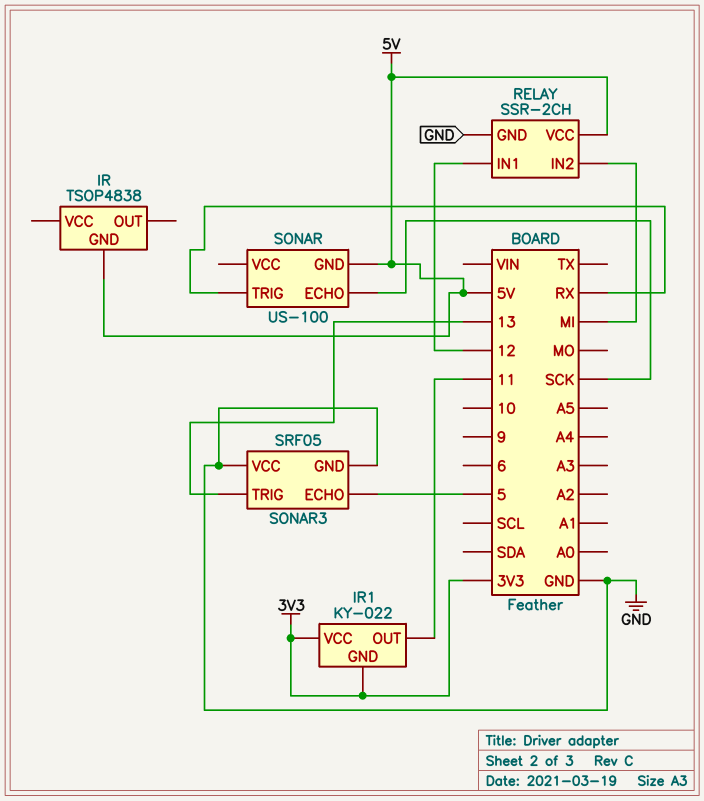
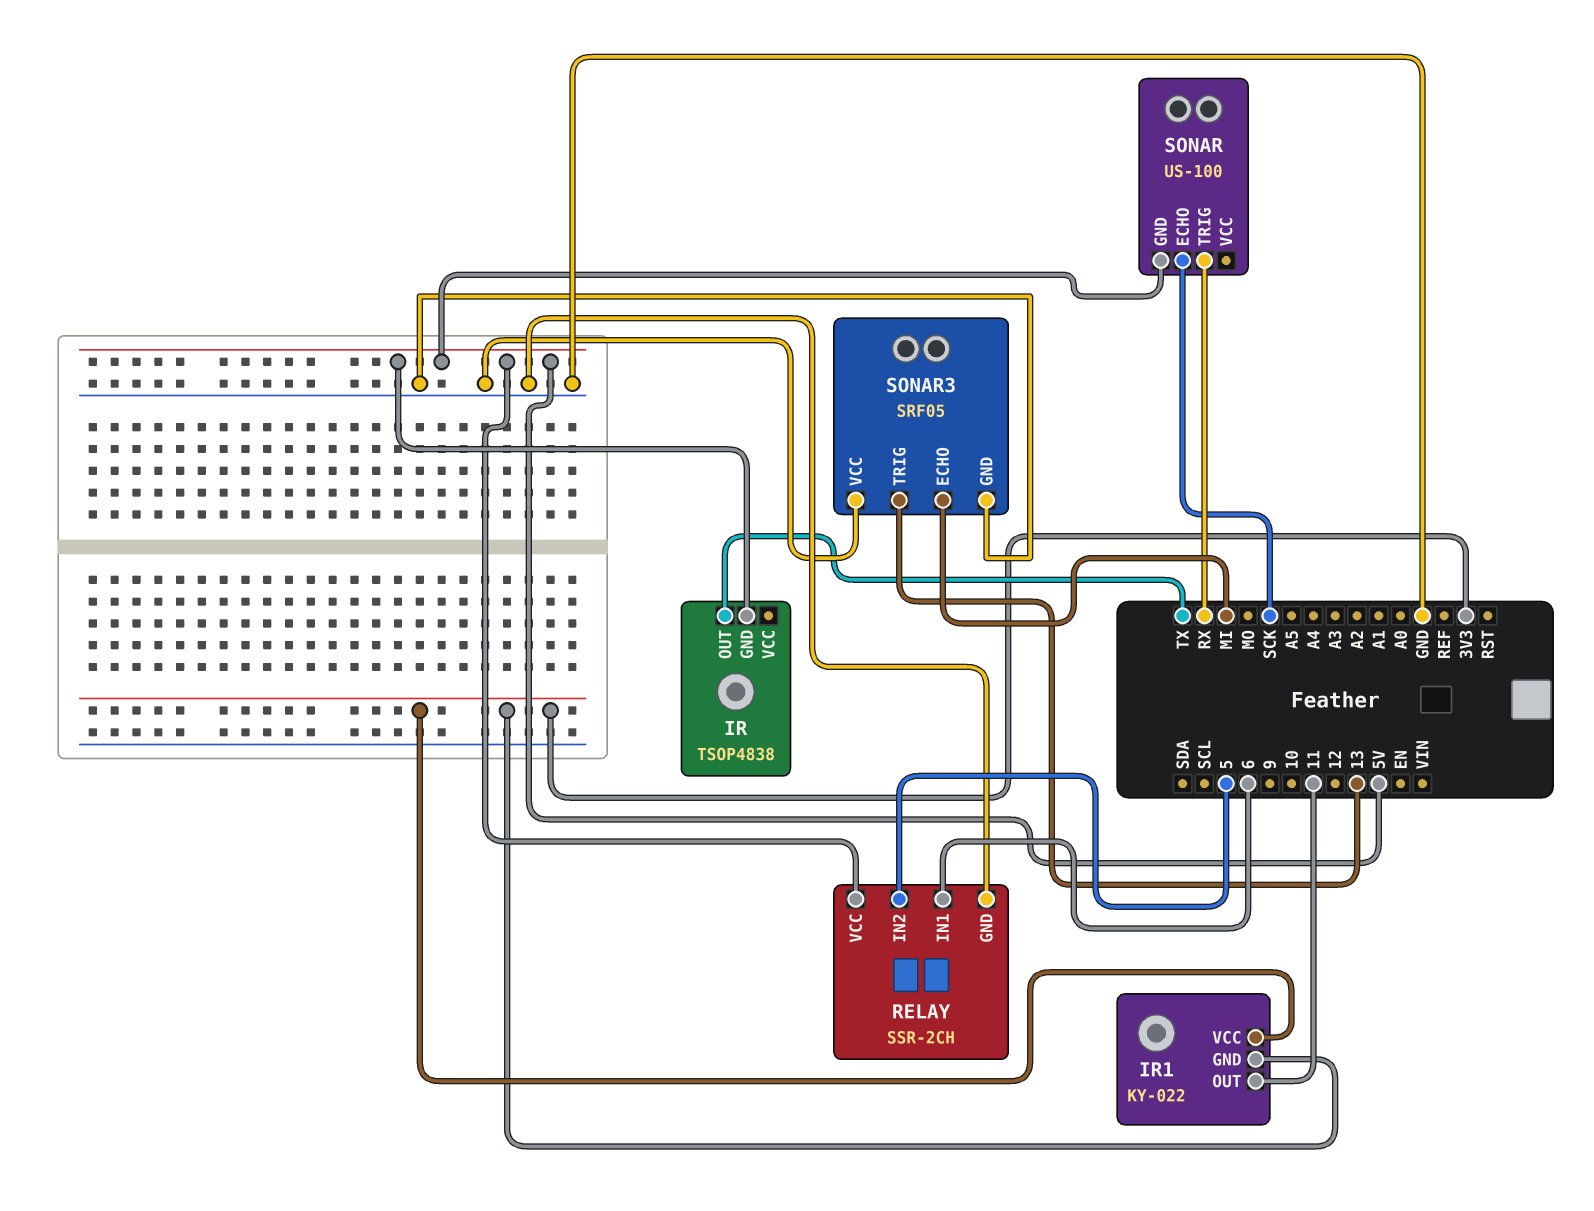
IR pin OUT: none -> TX
RELAY pin IN1: 12 -> 6
RELAY pin IN2: MI -> 5
SONAR3 pin ECHO: 5 -> MI

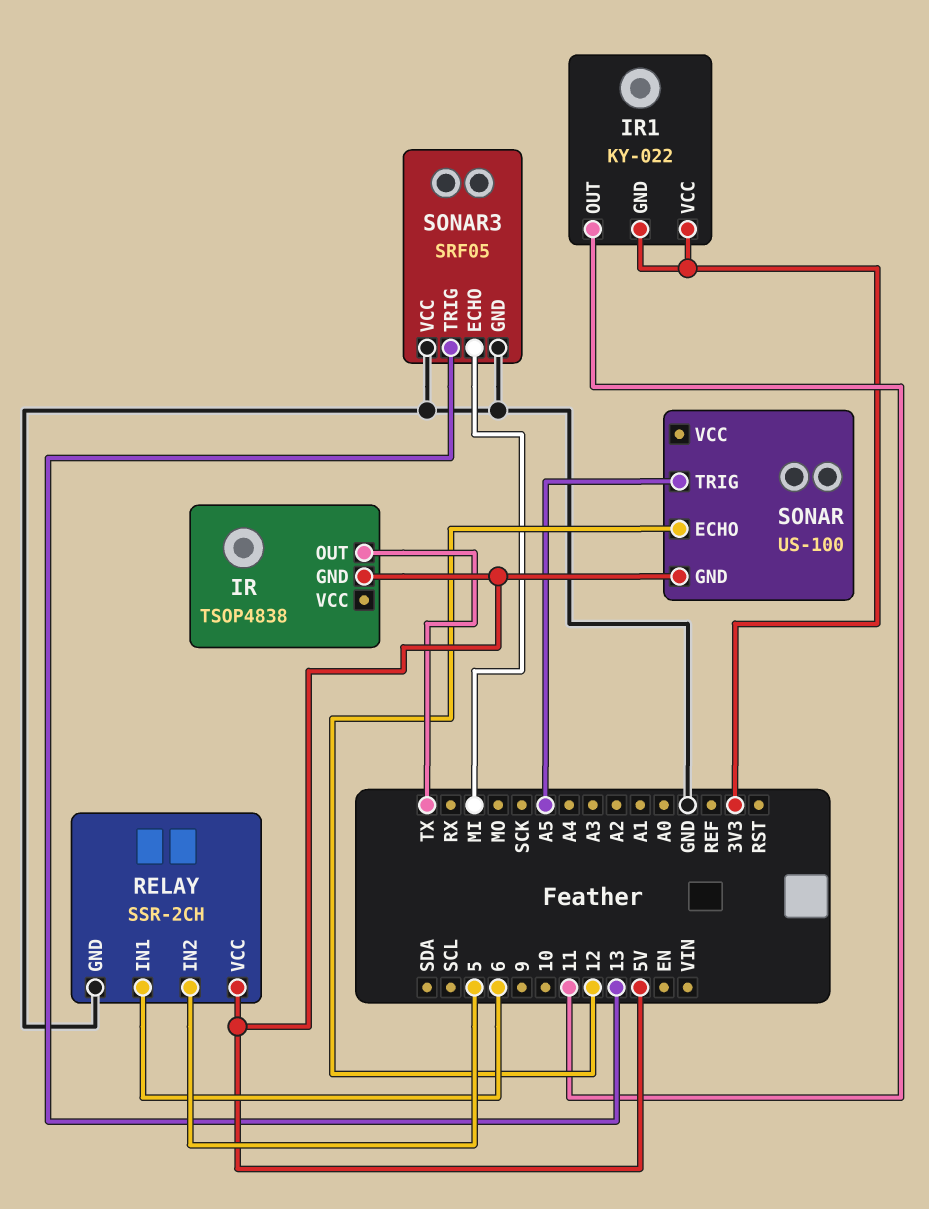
SONAR pin ECHO: SCK -> 12
SONAR pin TRIG: RX -> A5

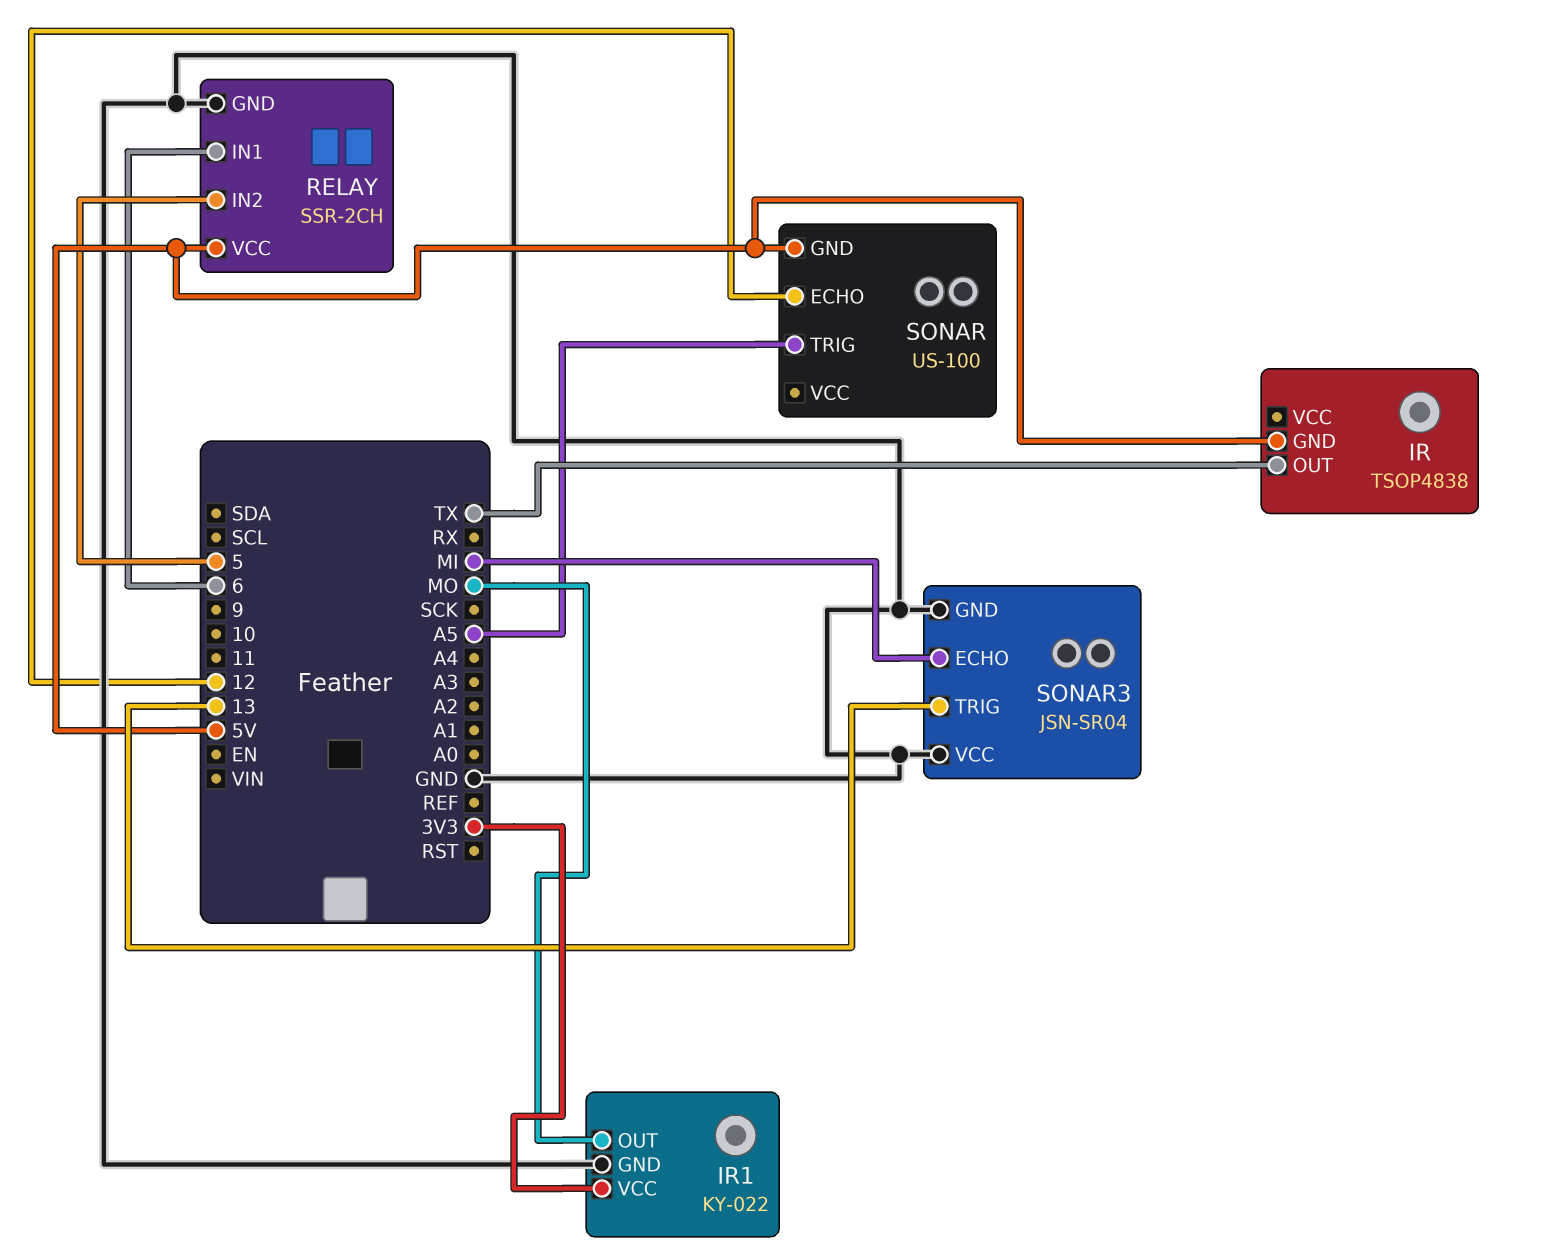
IR1 pin GND: 3V3 -> GND
IR1 pin OUT: 11 -> MO
SONAR3: SRF05 -> JSN-SR04

